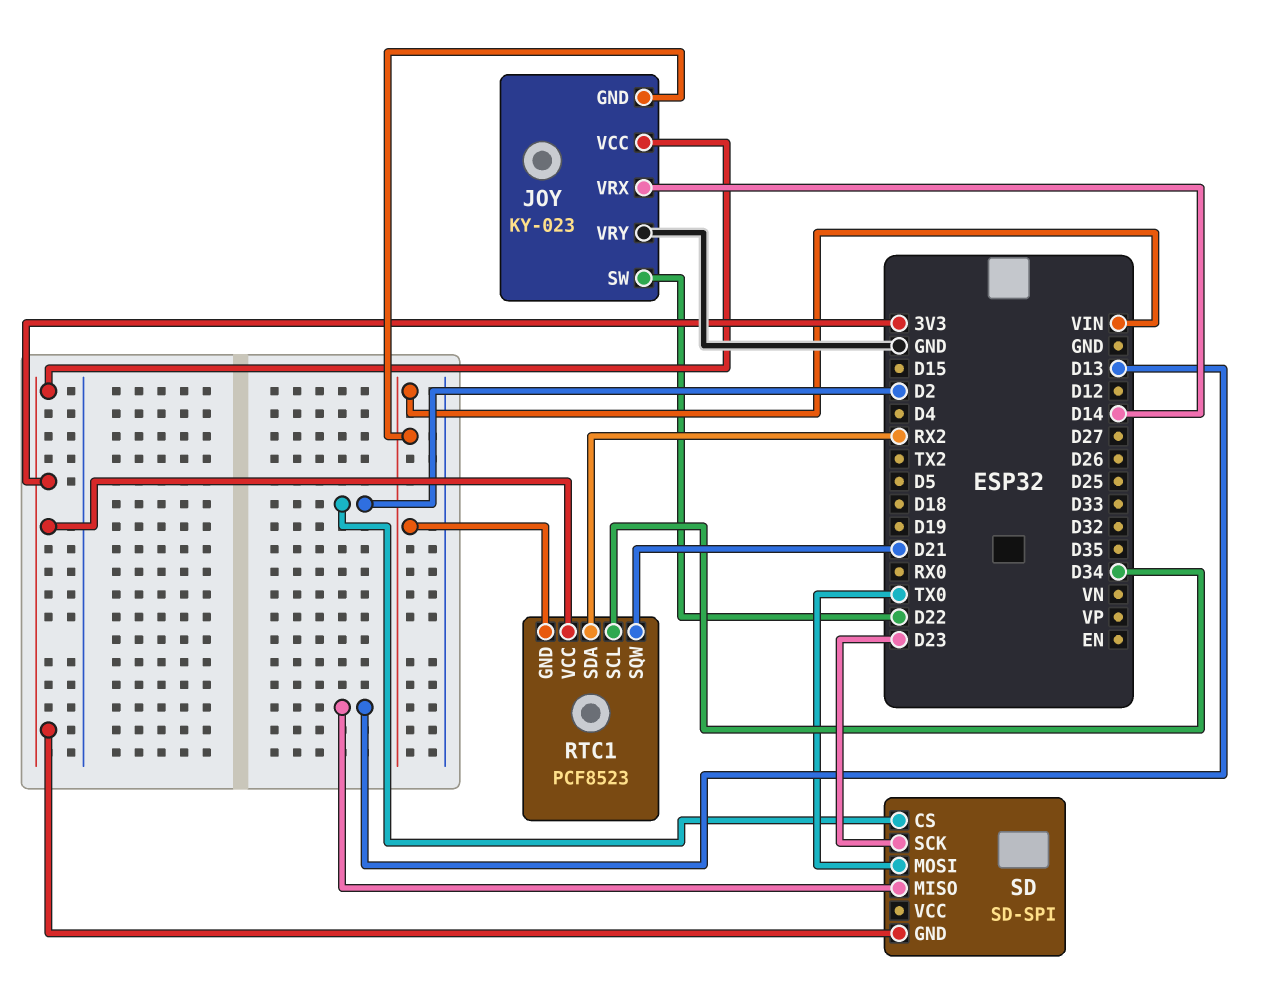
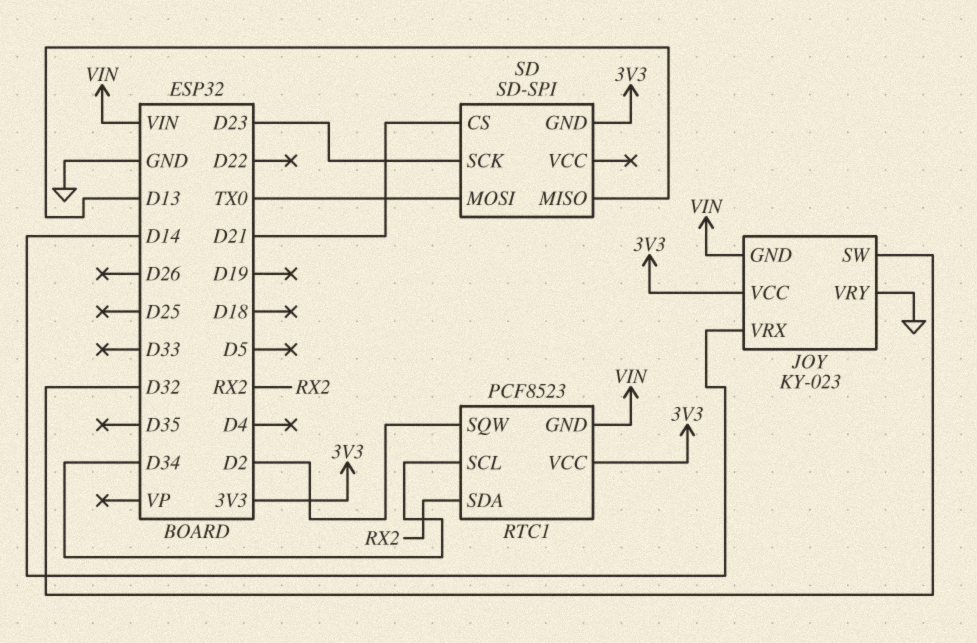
JOY pin SW: D22 -> D32
RTC1 pin SQW: D21 -> D2
SD pin CS: D2 -> D21

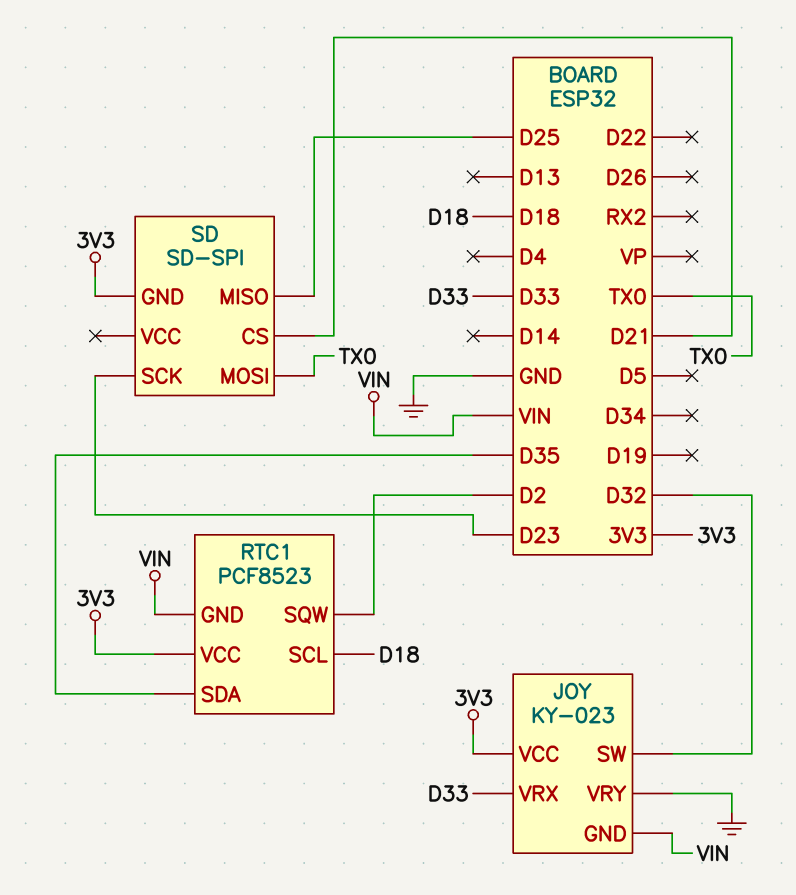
JOY pin VRX: D14 -> D33
RTC1 pin SCL: D34 -> D18
RTC1 pin SDA: RX2 -> D35
SD pin MISO: D13 -> D25

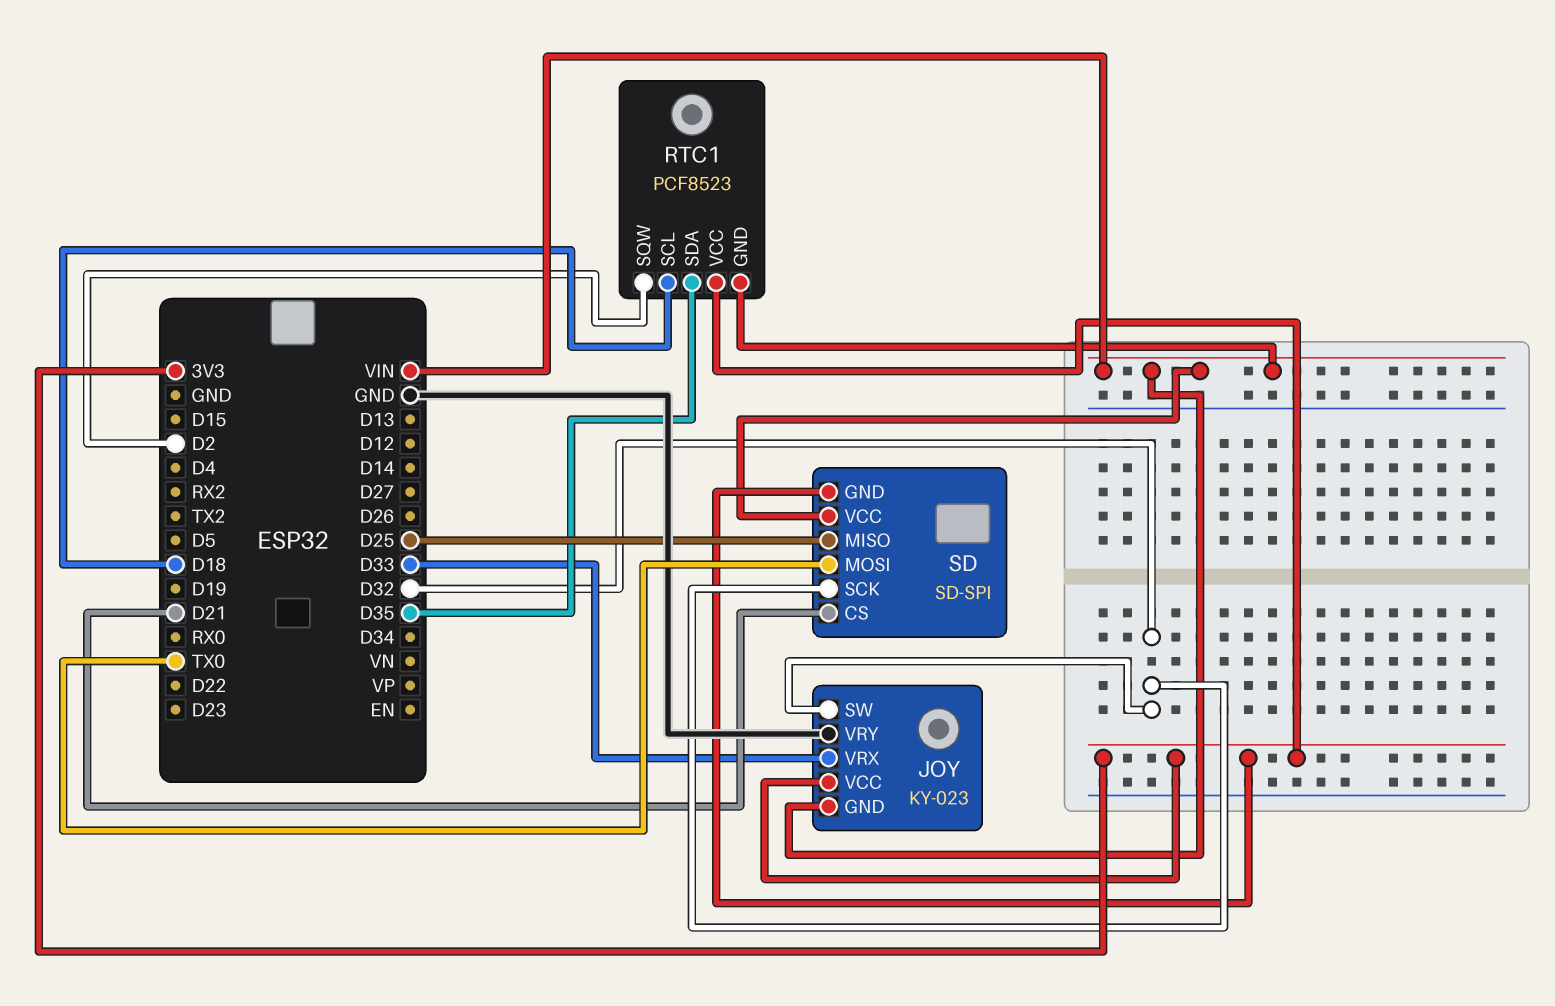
SD pin SCK: D23 -> D32
SD pin VCC: none -> VIN

